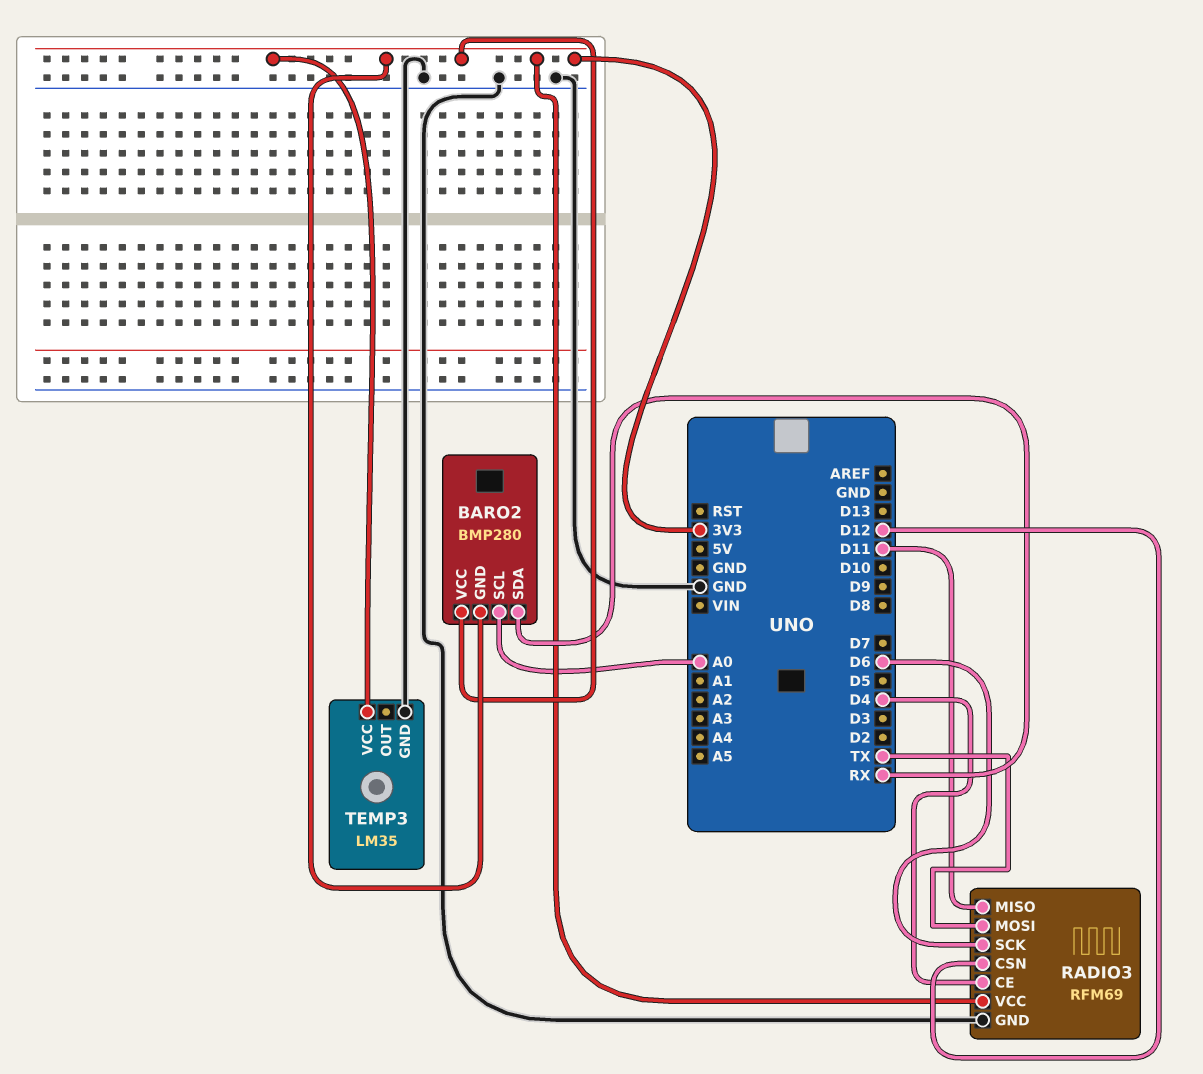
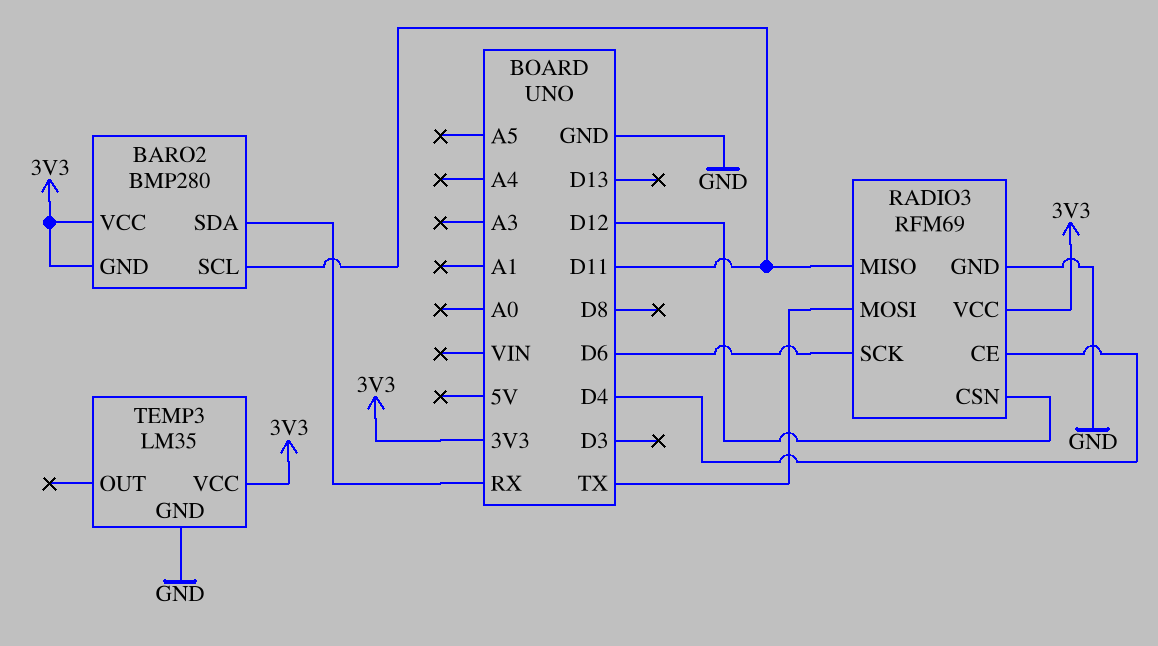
BARO2 pin SCL: A0 -> D11

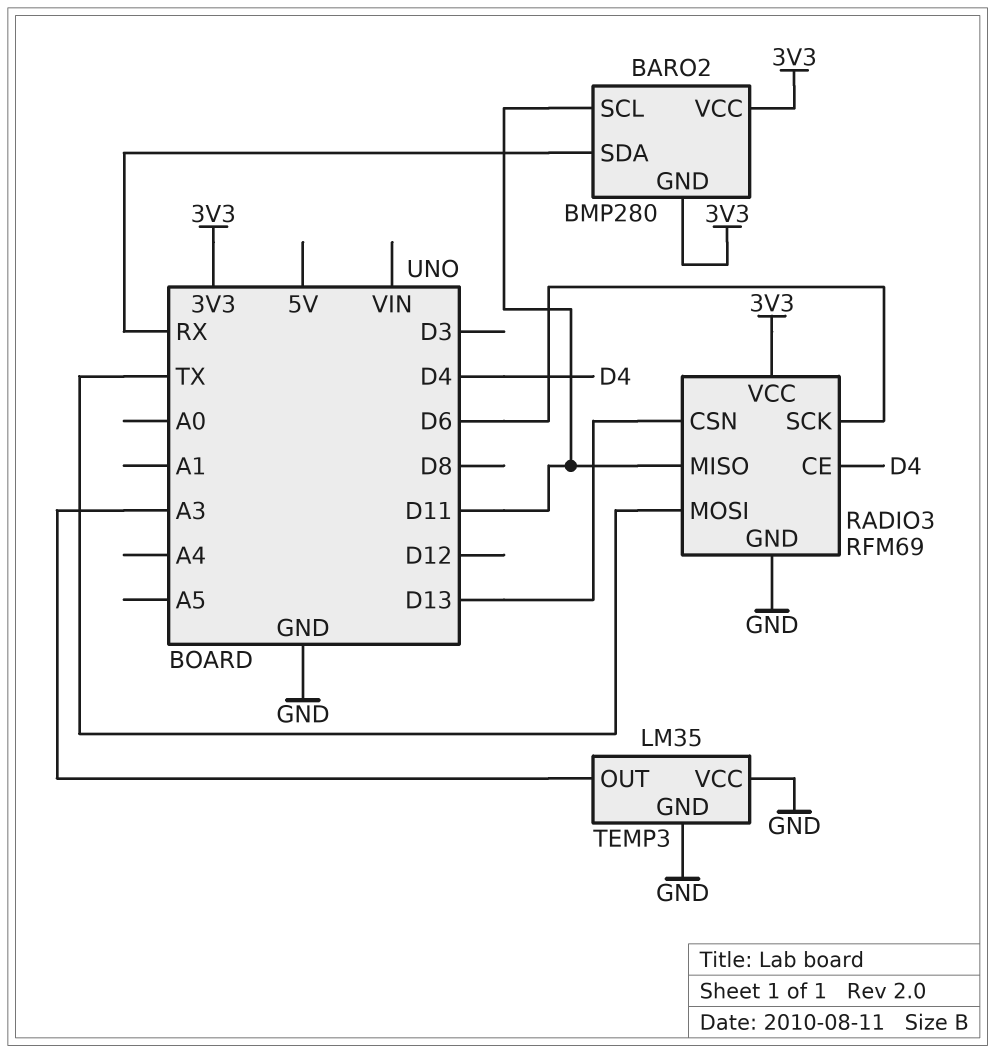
RADIO3 pin CSN: D12 -> D13
TEMP3 pin OUT: none -> A3
TEMP3 pin VCC: 3V3 -> GND

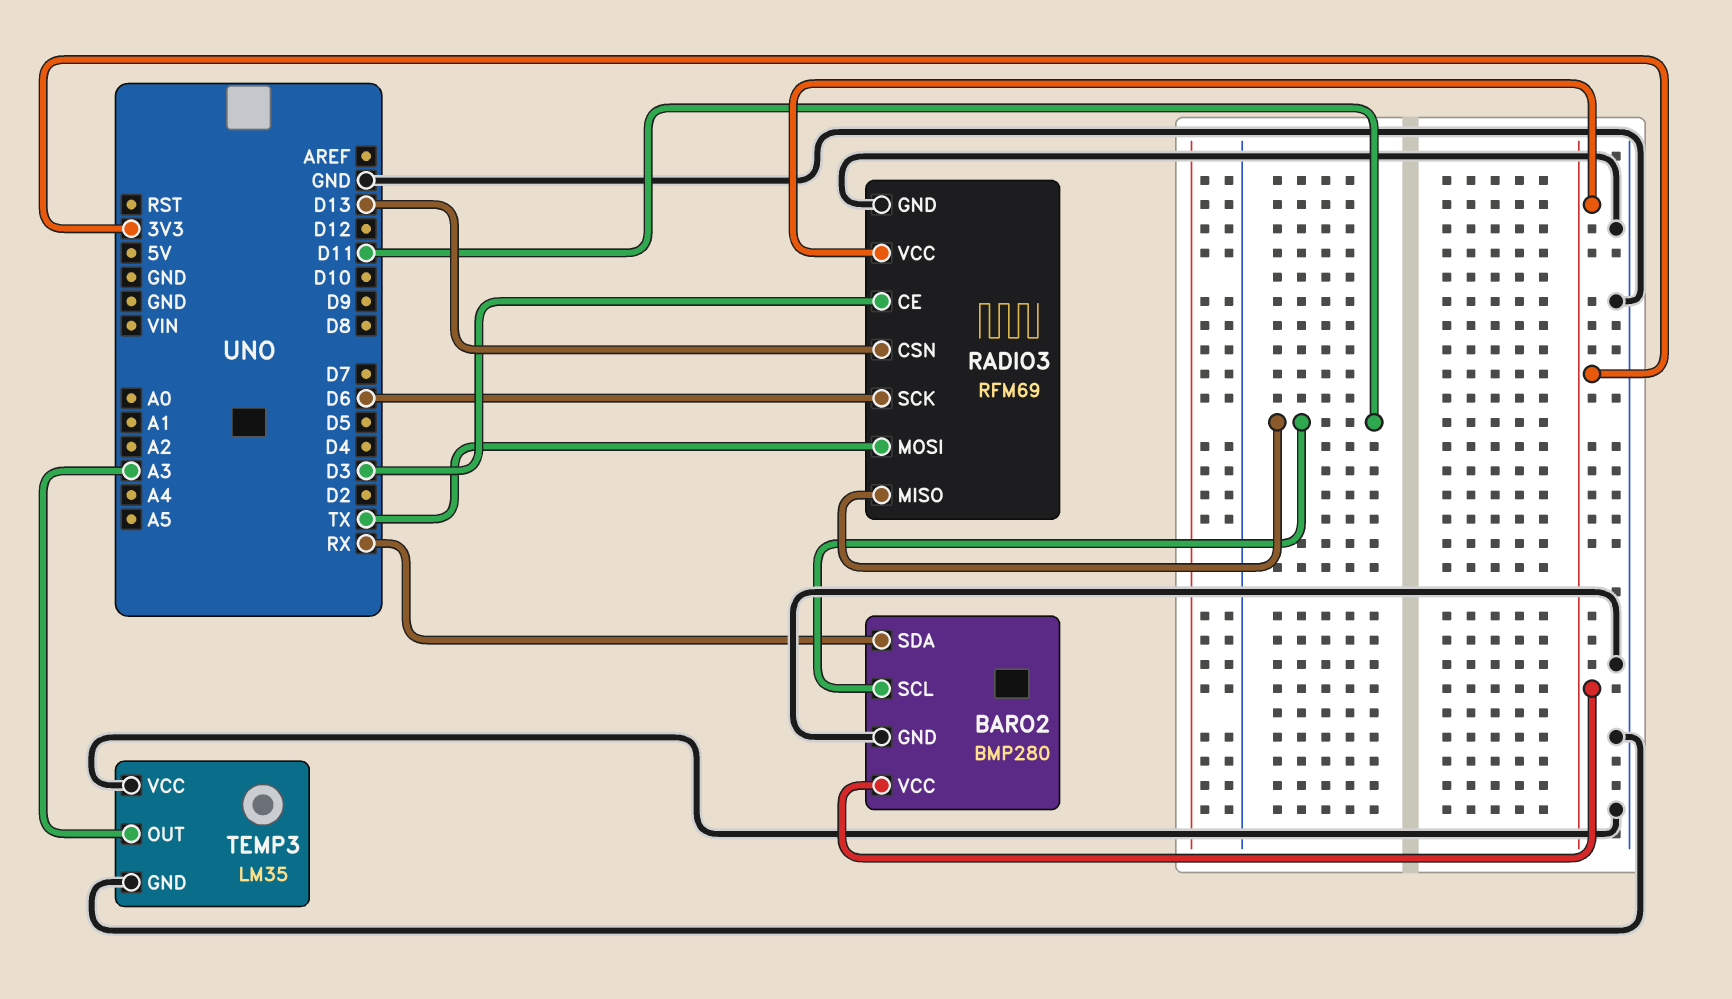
BARO2 pin GND: 3V3 -> GND
RADIO3 pin CE: D4 -> D3

